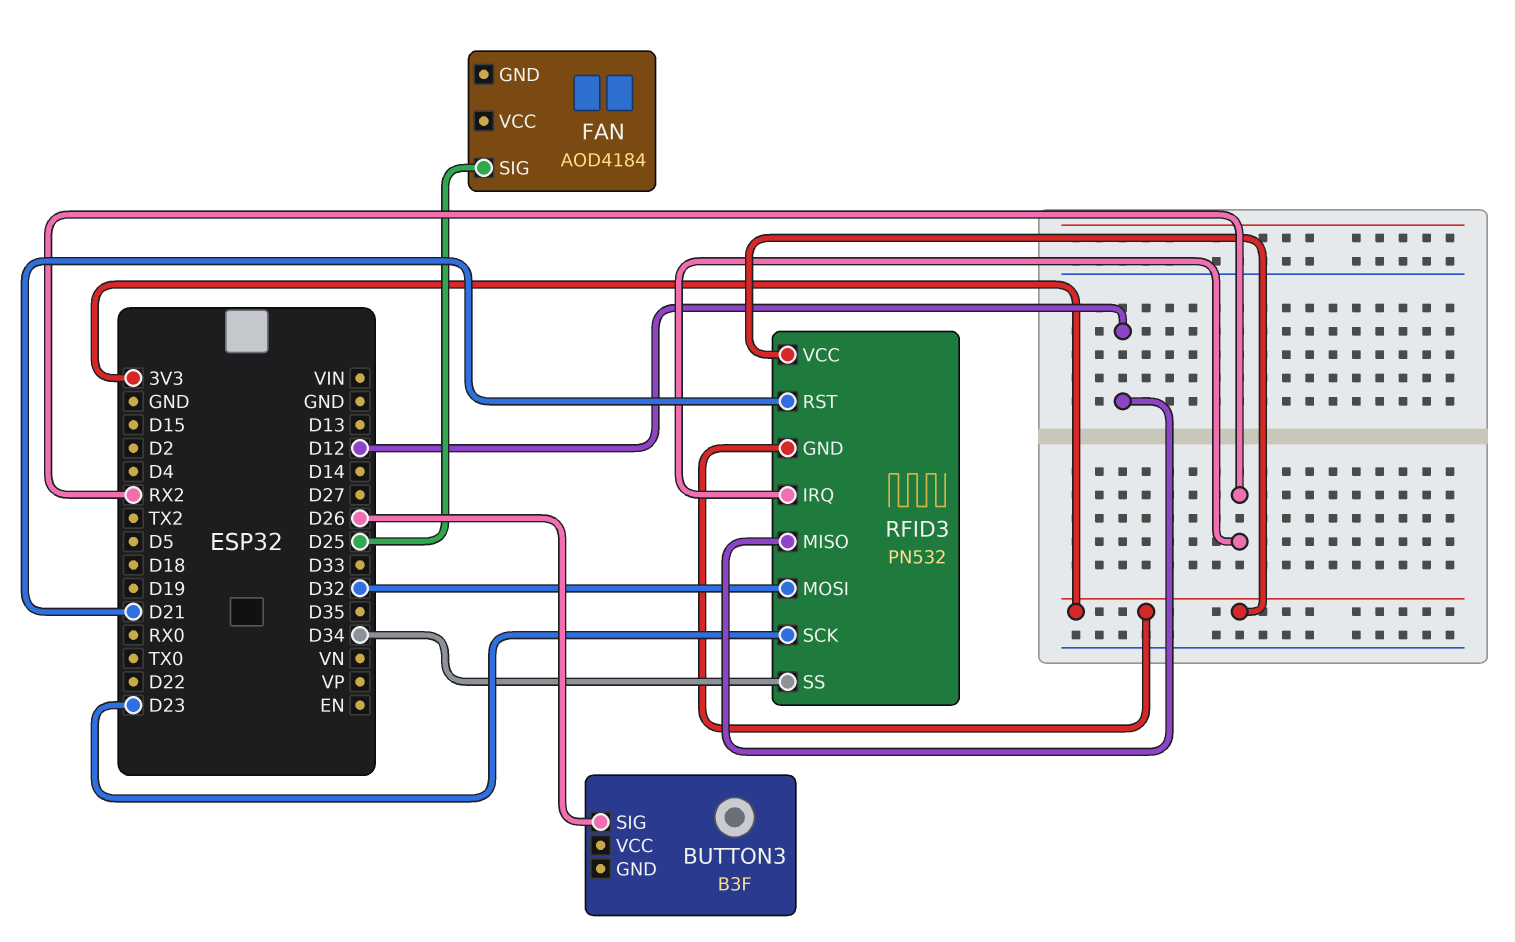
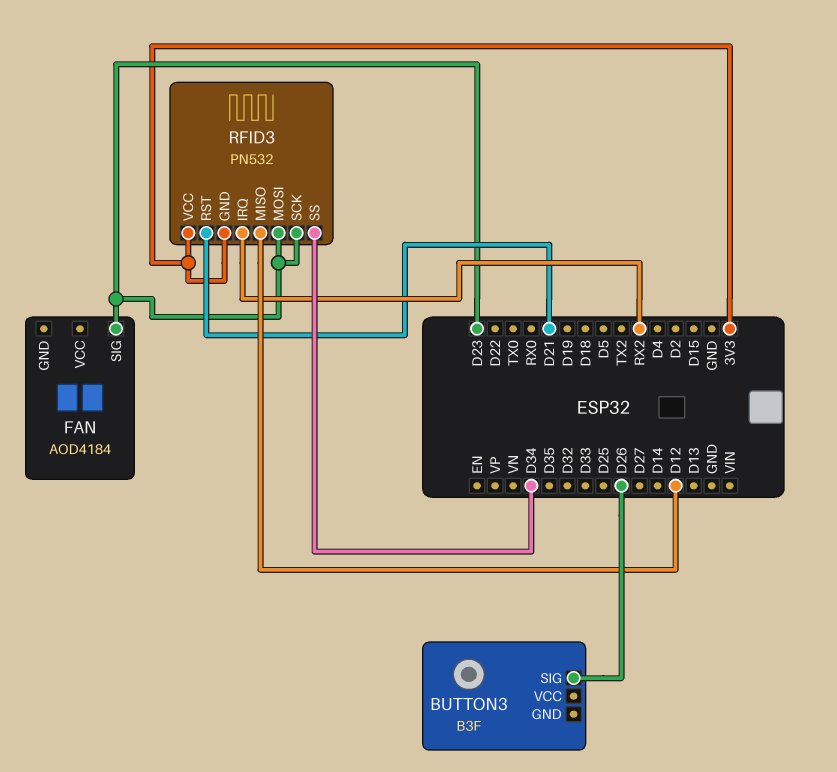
FAN pin SIG: D25 -> D23
RFID3 pin MOSI: D32 -> D23

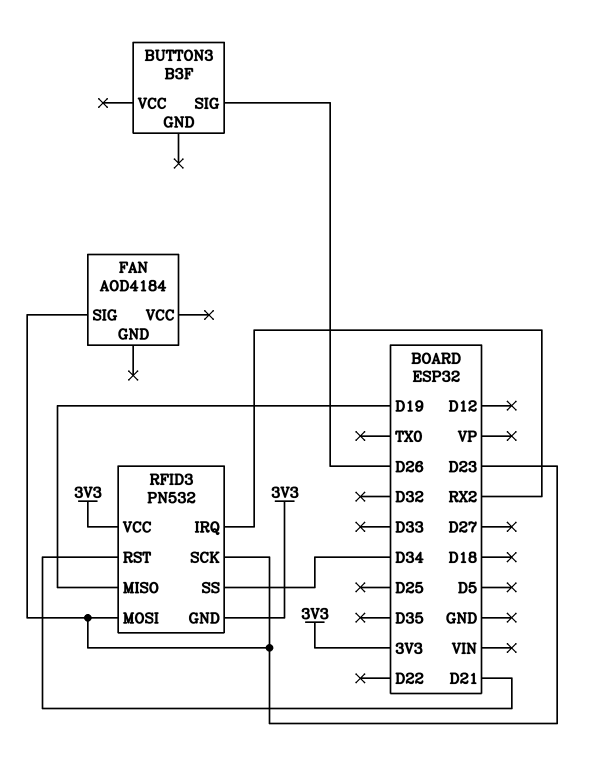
RFID3 pin MISO: D12 -> D19

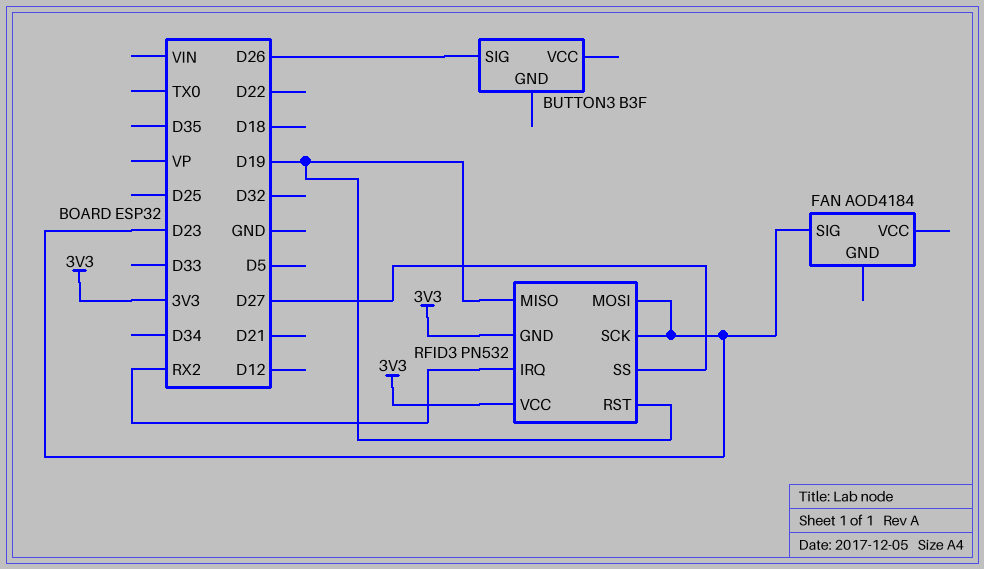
RFID3 pin RST: D21 -> D19
RFID3 pin SS: D34 -> D27

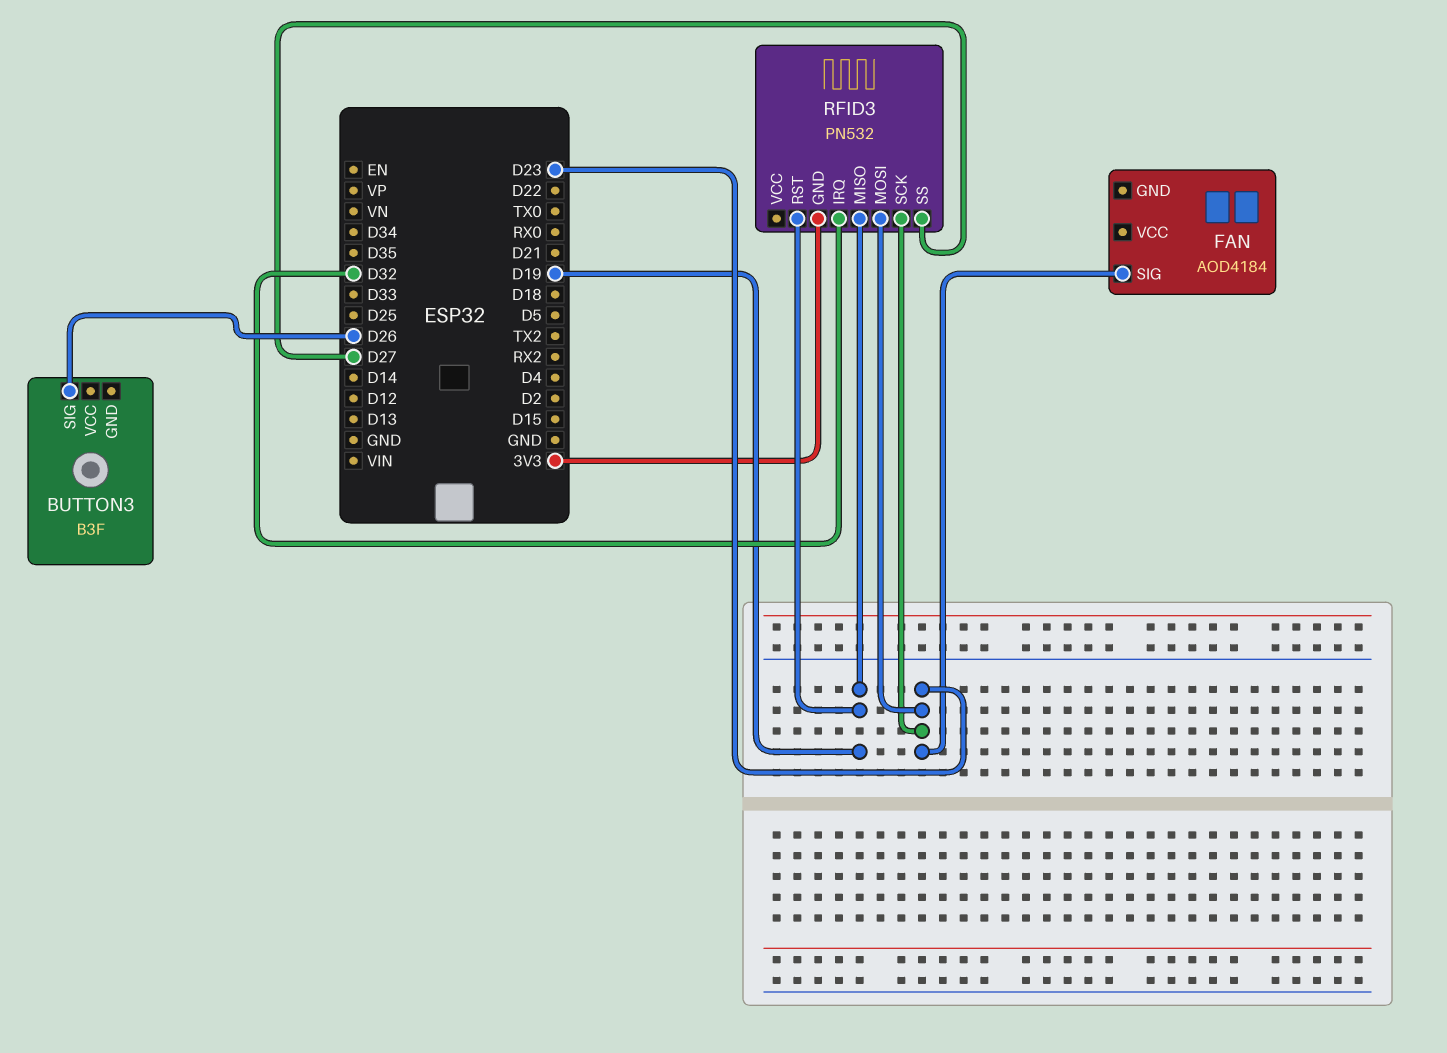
RFID3 pin IRQ: RX2 -> D32
RFID3 pin VCC: 3V3 -> none

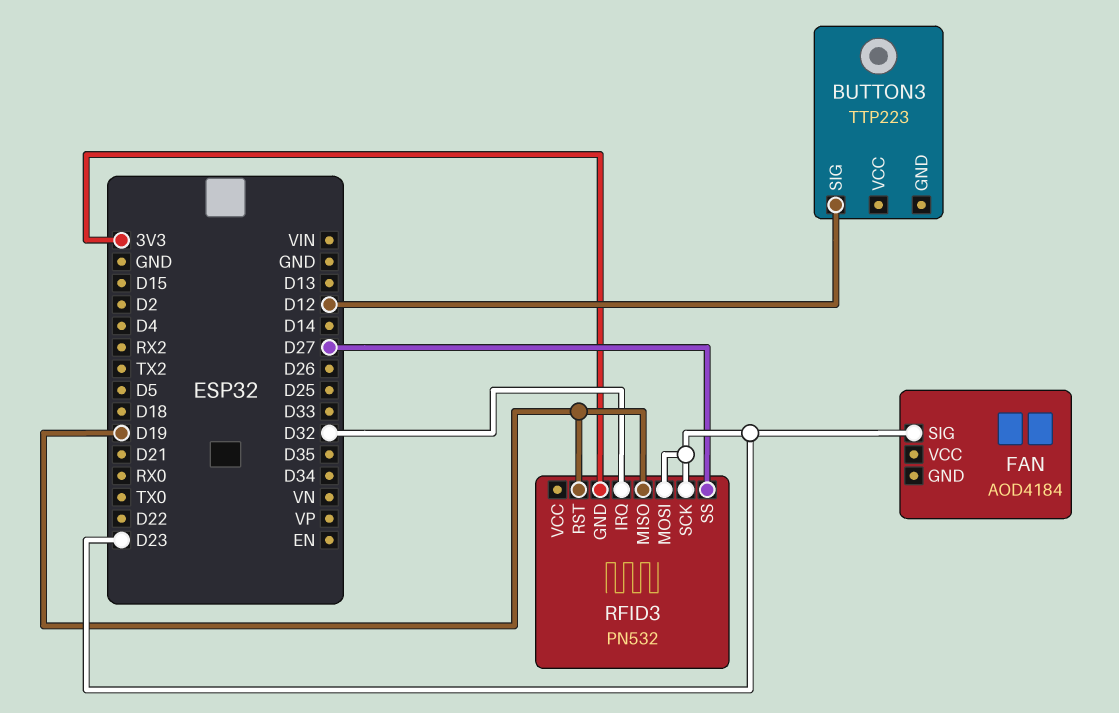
BUTTON3: B3F -> TTP223
BUTTON3 pin SIG: D26 -> D12

